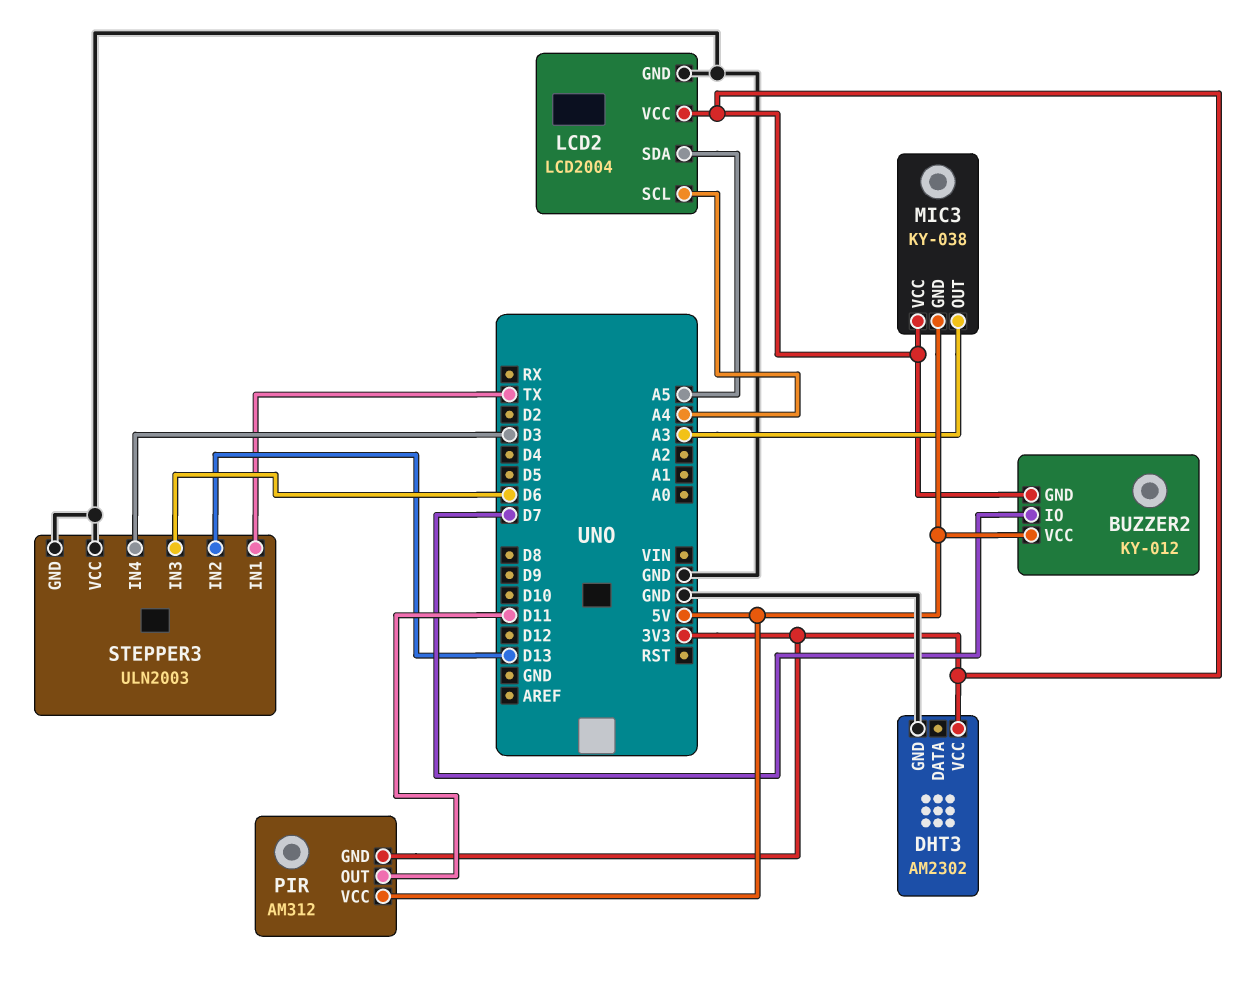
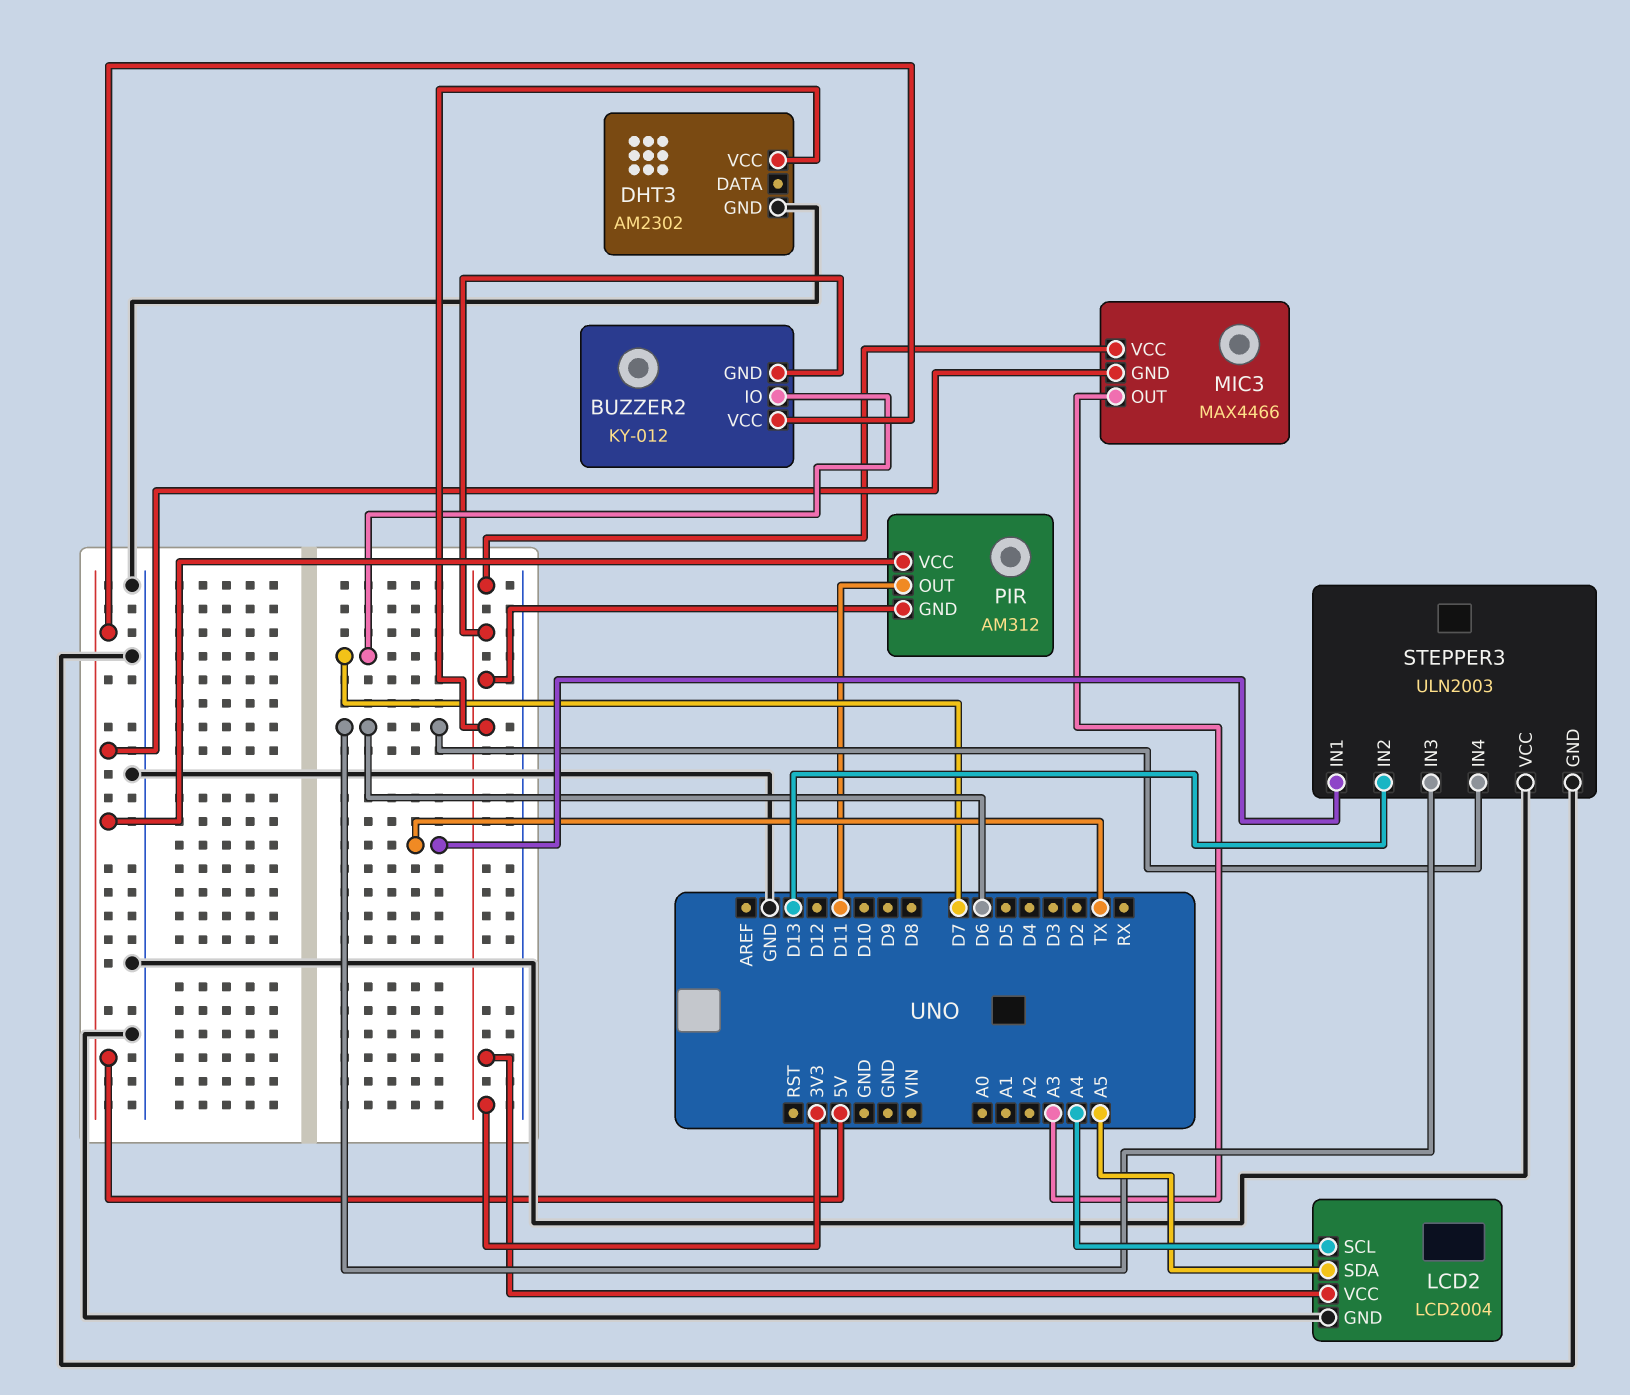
MIC3: KY-038 -> MAX4466
STEPPER3 pin IN4: D3 -> D6

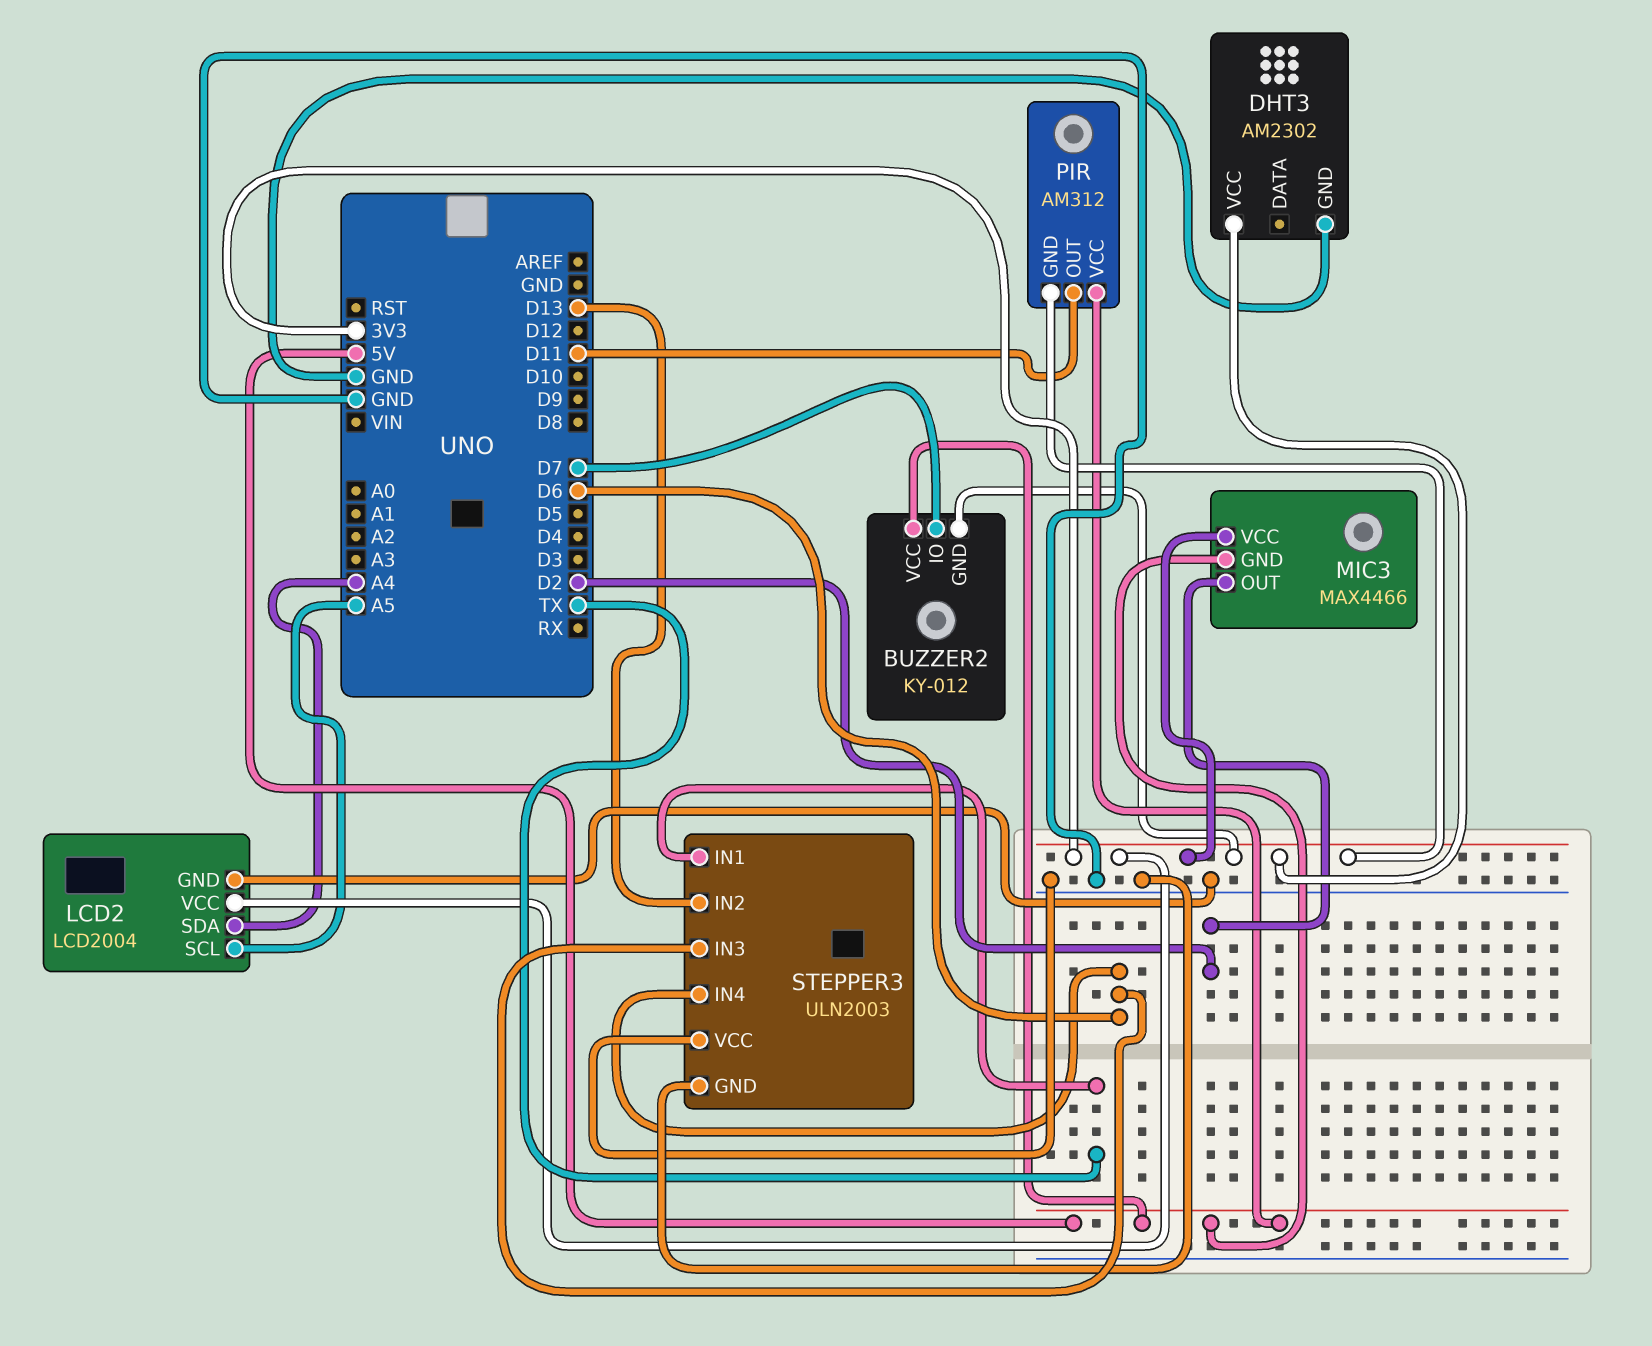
LCD2 pin SCL: A4 -> A5
LCD2 pin SDA: A5 -> A4
MIC3 pin OUT: A3 -> D2

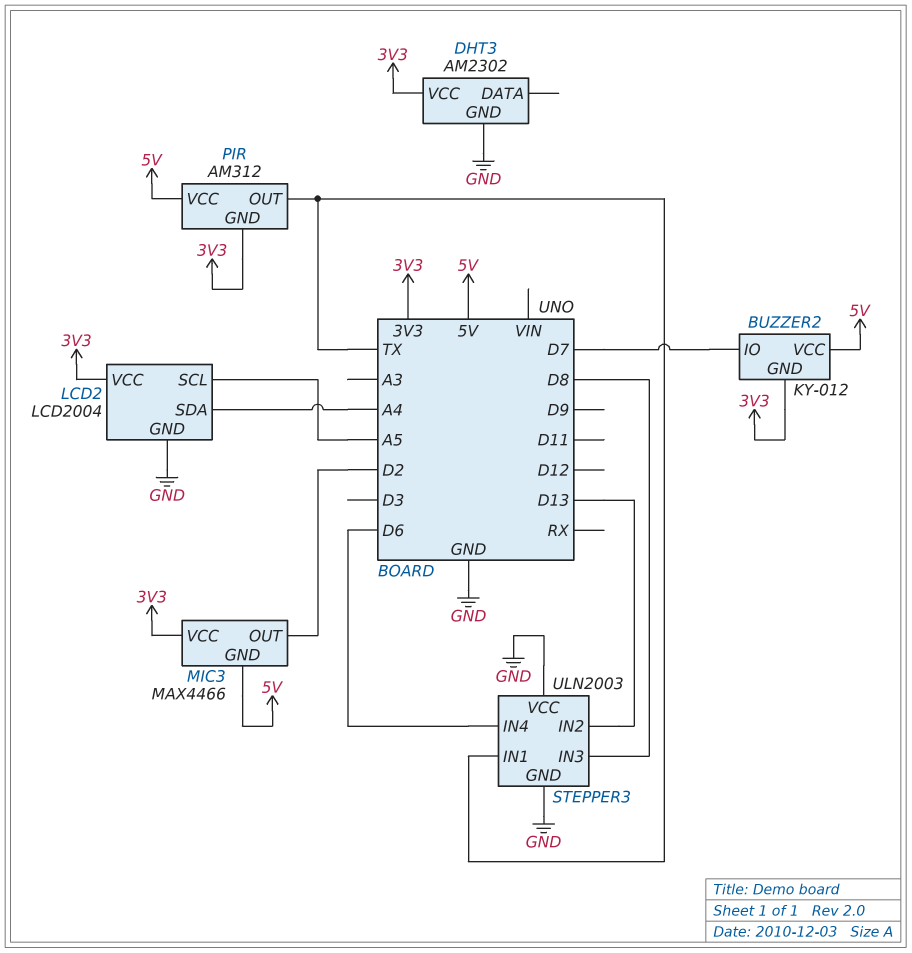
PIR pin OUT: D11 -> TX
STEPPER3 pin IN3: D6 -> D8

